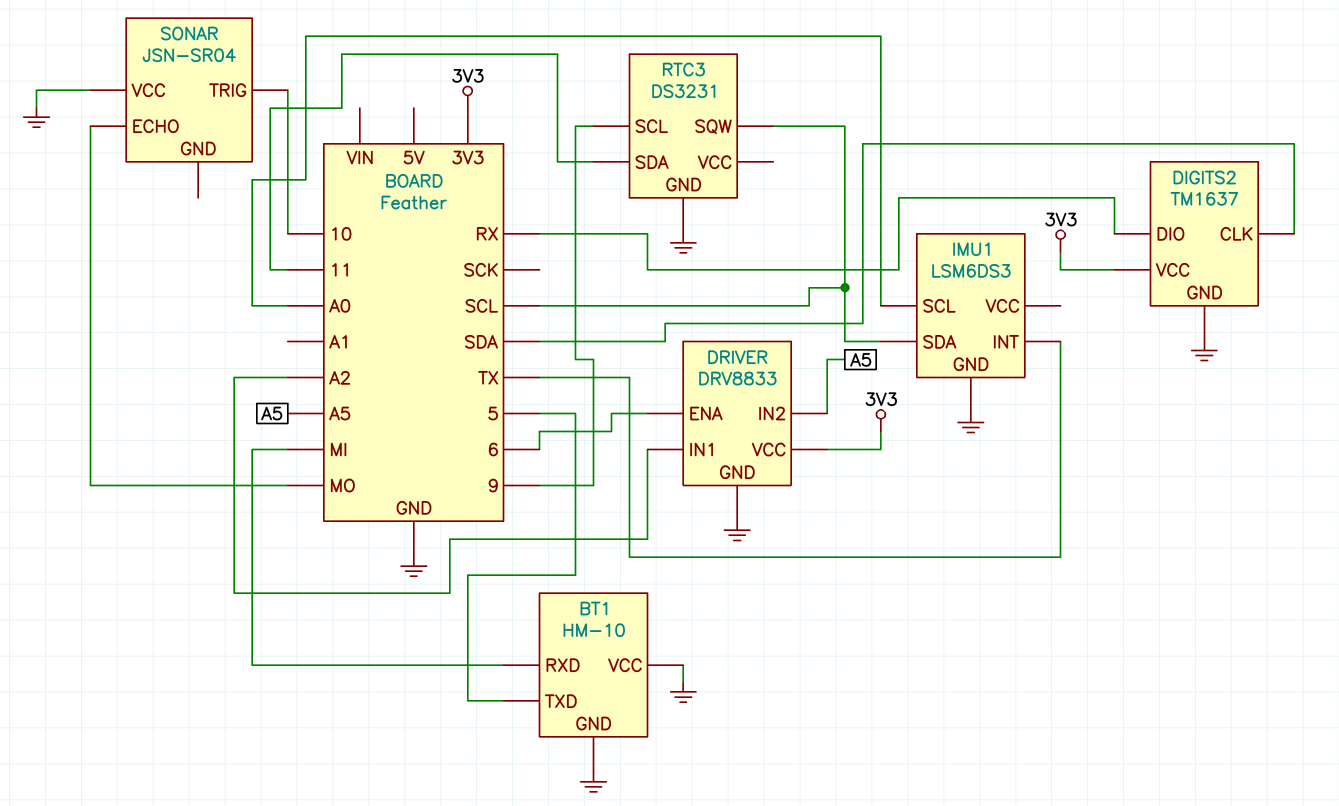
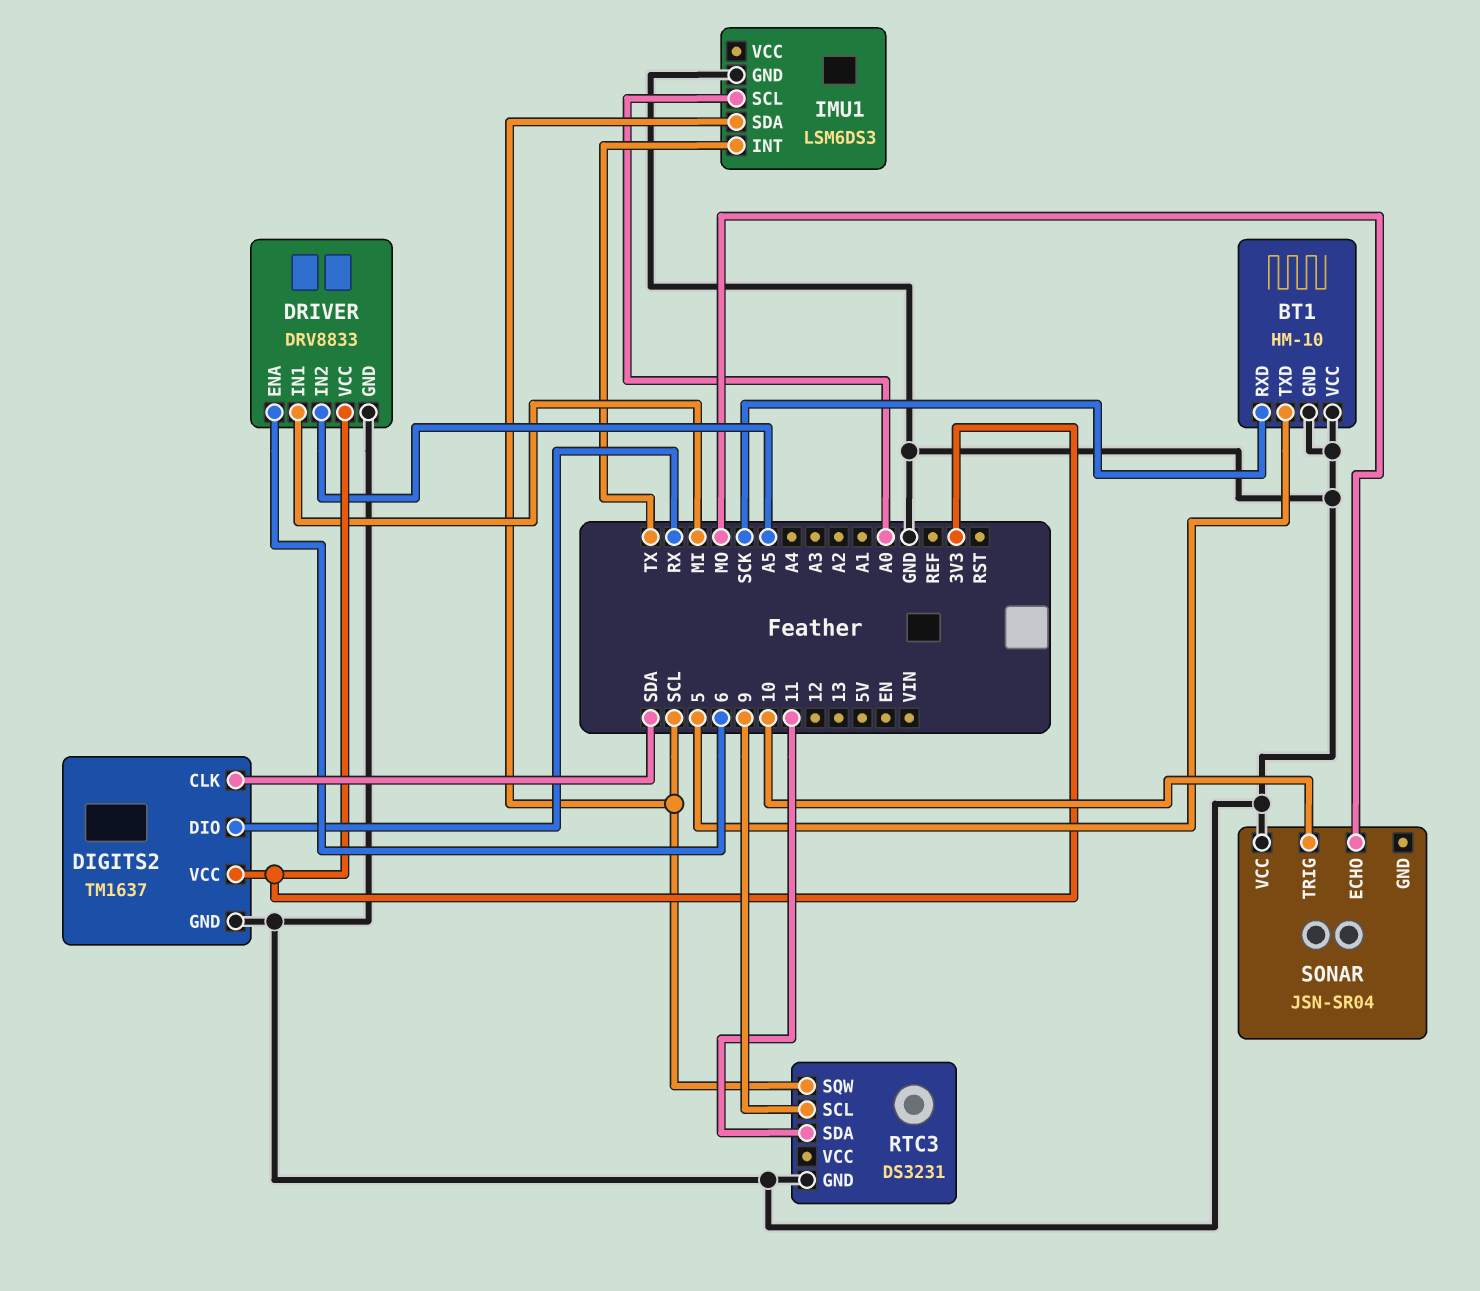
BT1 pin RXD: MI -> SCK
DRIVER pin IN1: A2 -> MI

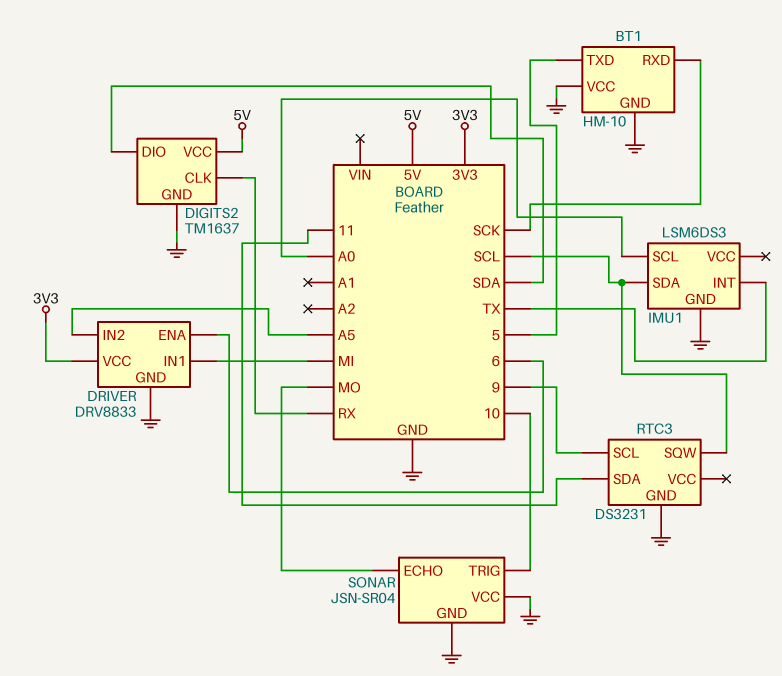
DIGITS2 pin CLK: SDA -> RX
DIGITS2 pin DIO: RX -> SDA
DIGITS2 pin VCC: 3V3 -> 5V
SONAR pin GND: none -> GND

